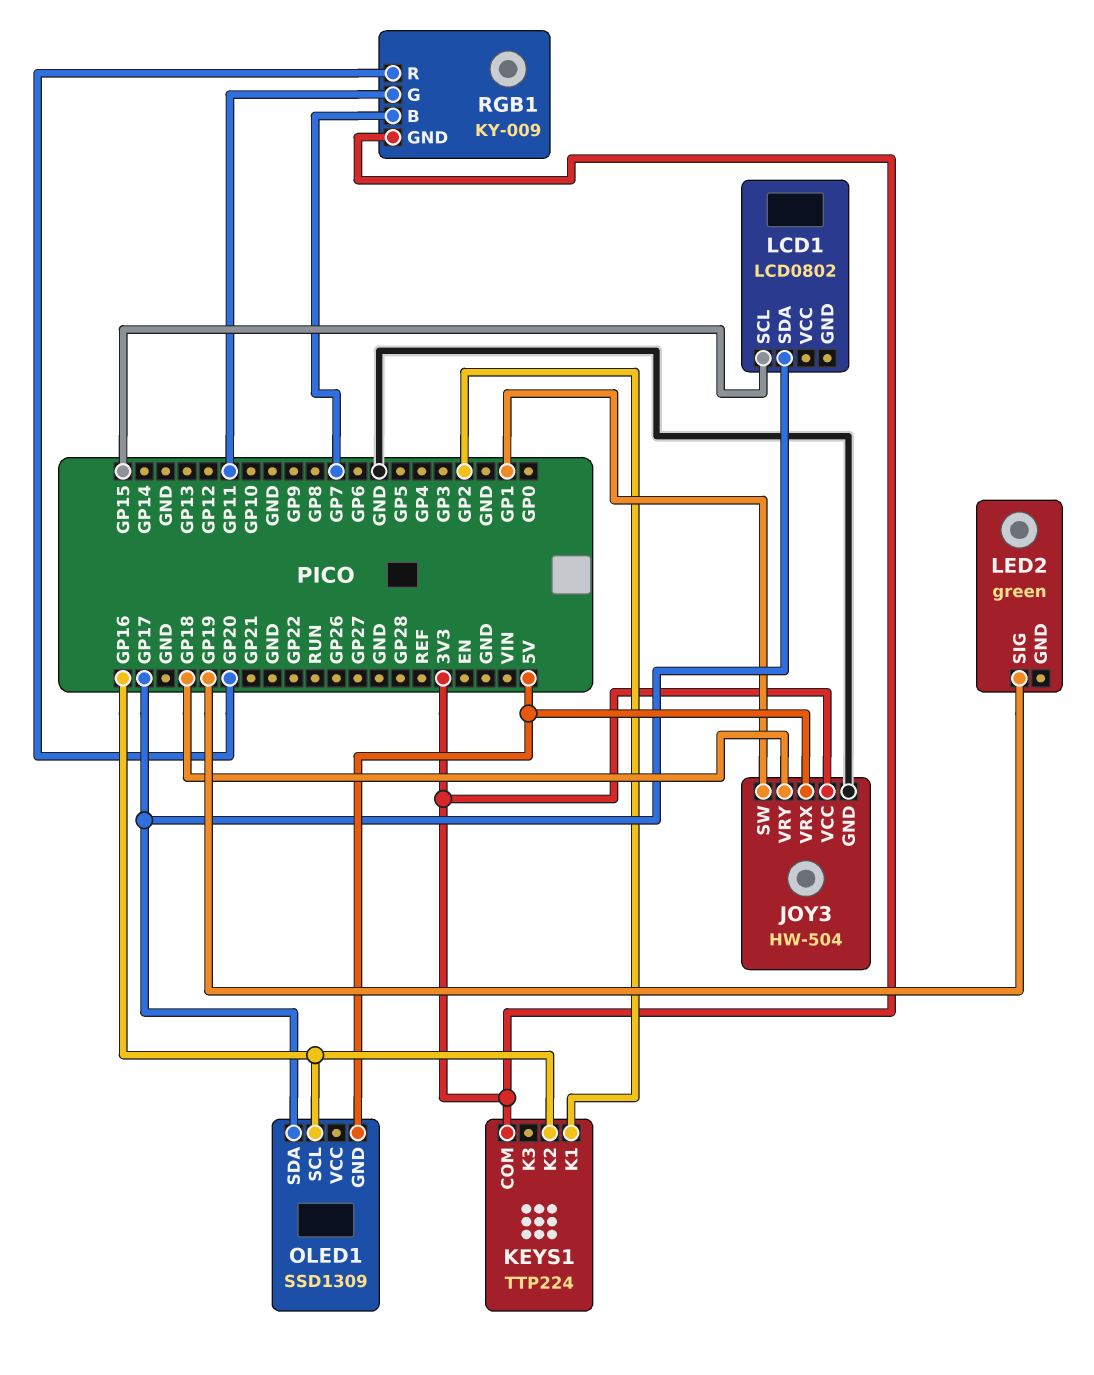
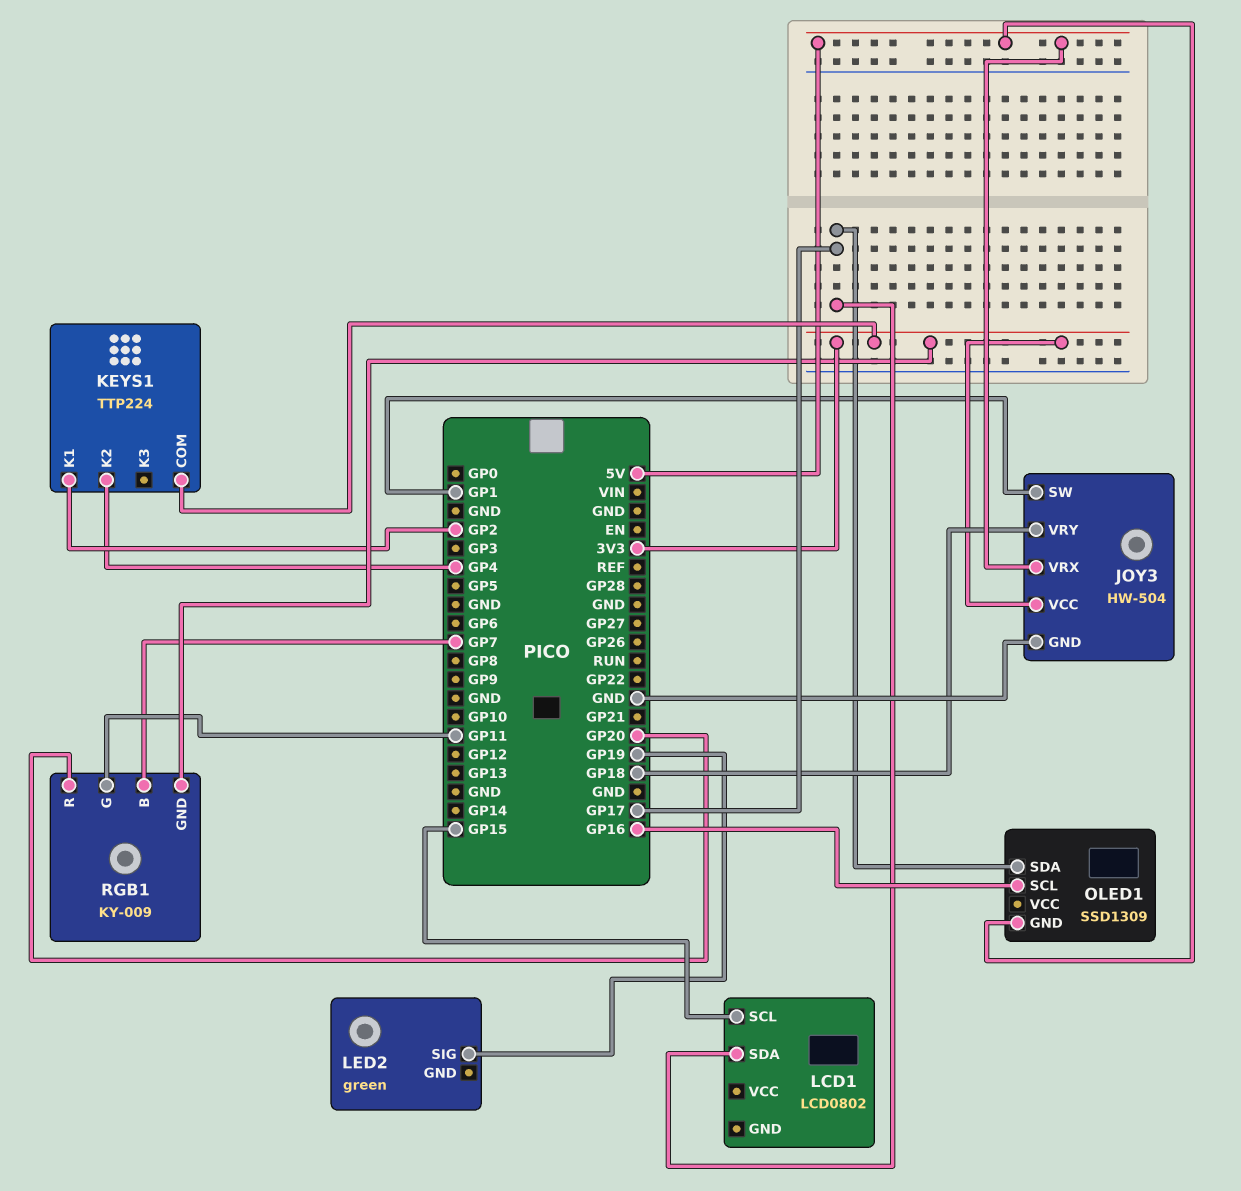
KEYS1 pin K2: GP16 -> GP4

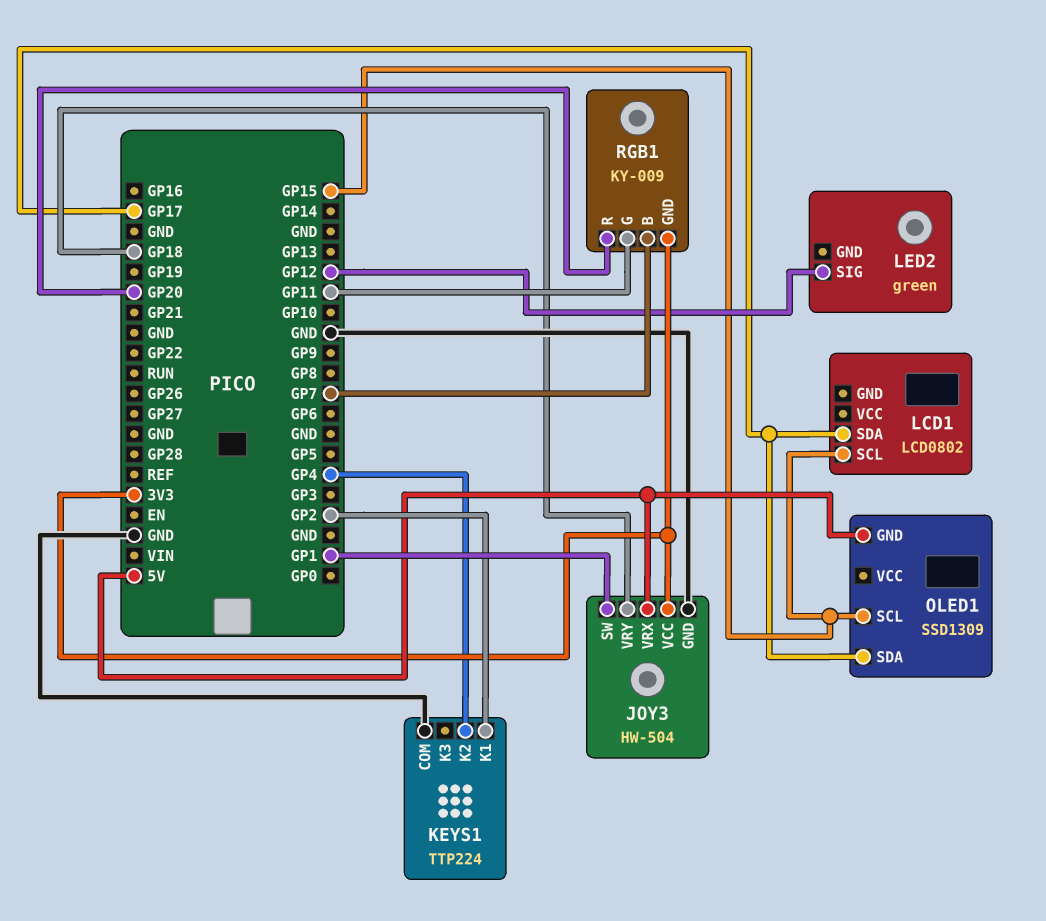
KEYS1 pin COM: 3V3 -> GND
LED2 pin SIG: GP19 -> GP12
OLED1 pin SCL: GP16 -> GP15

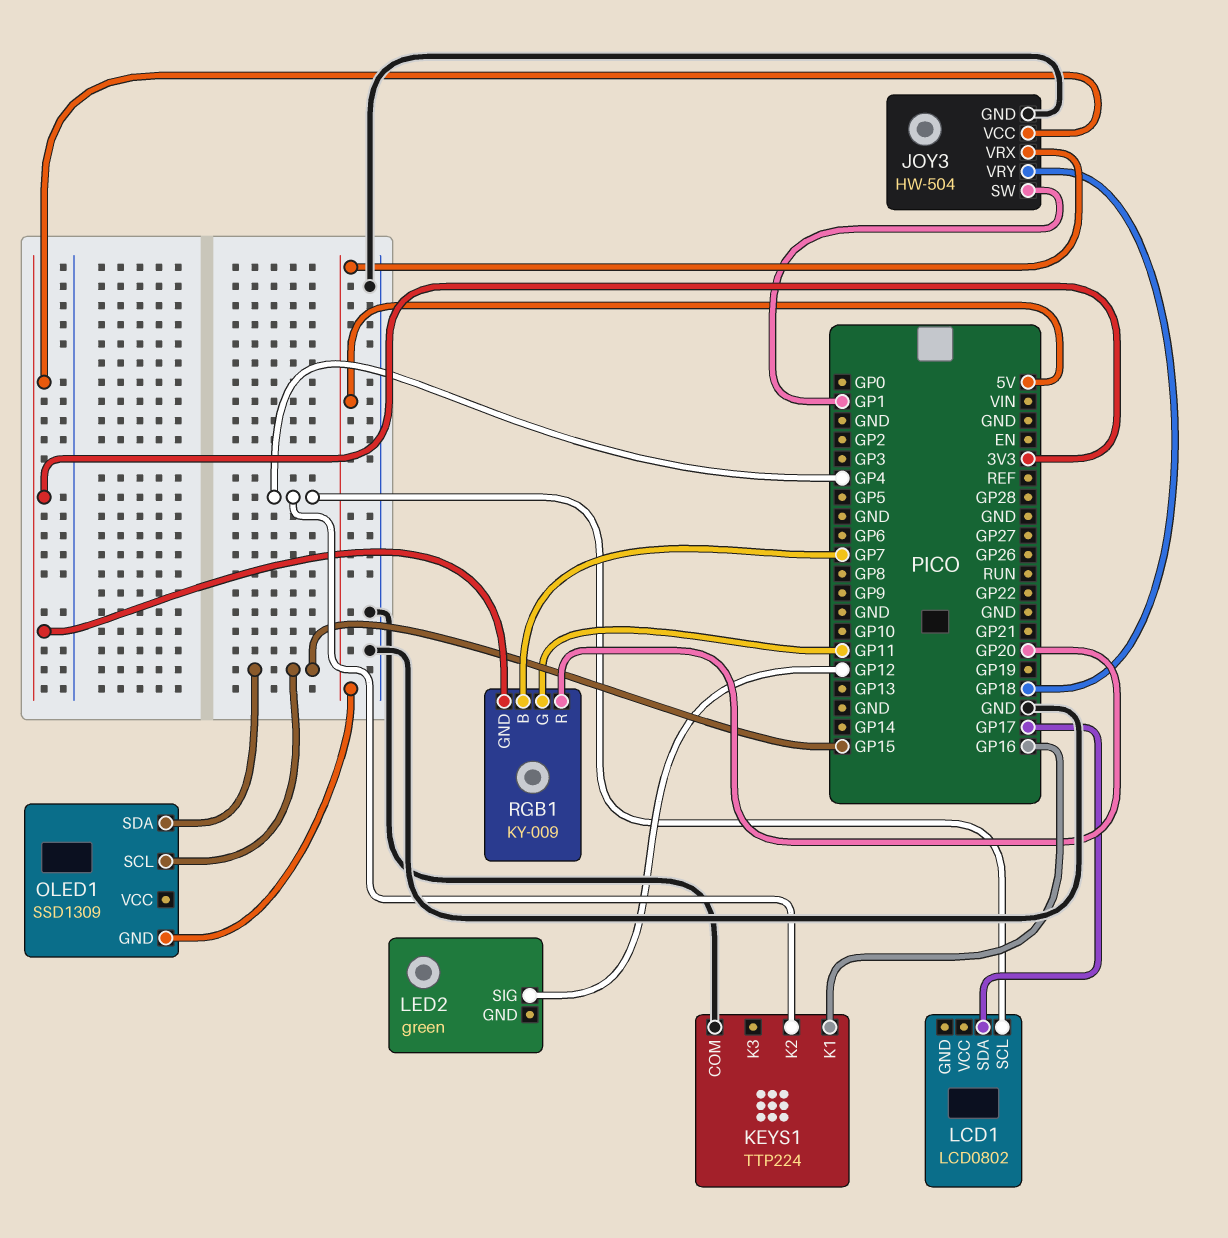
KEYS1 pin K1: GP2 -> GP16
LCD1 pin SCL: GP15 -> GP4
OLED1 pin SDA: GP17 -> GP15

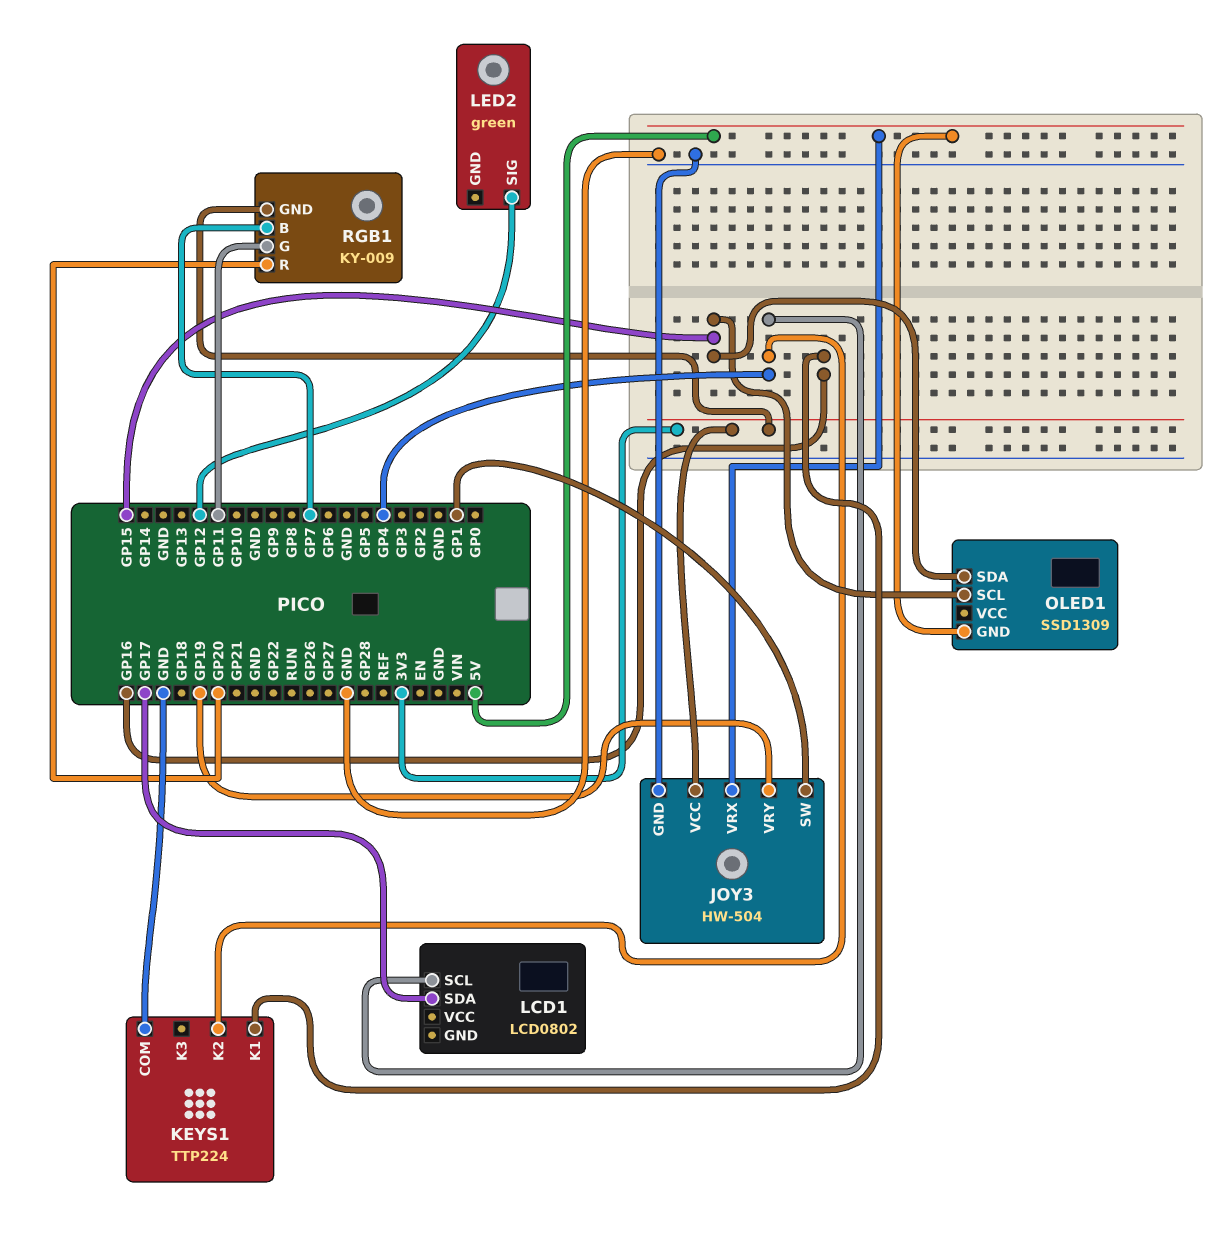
JOY3 pin VRY: GP18 -> GP19

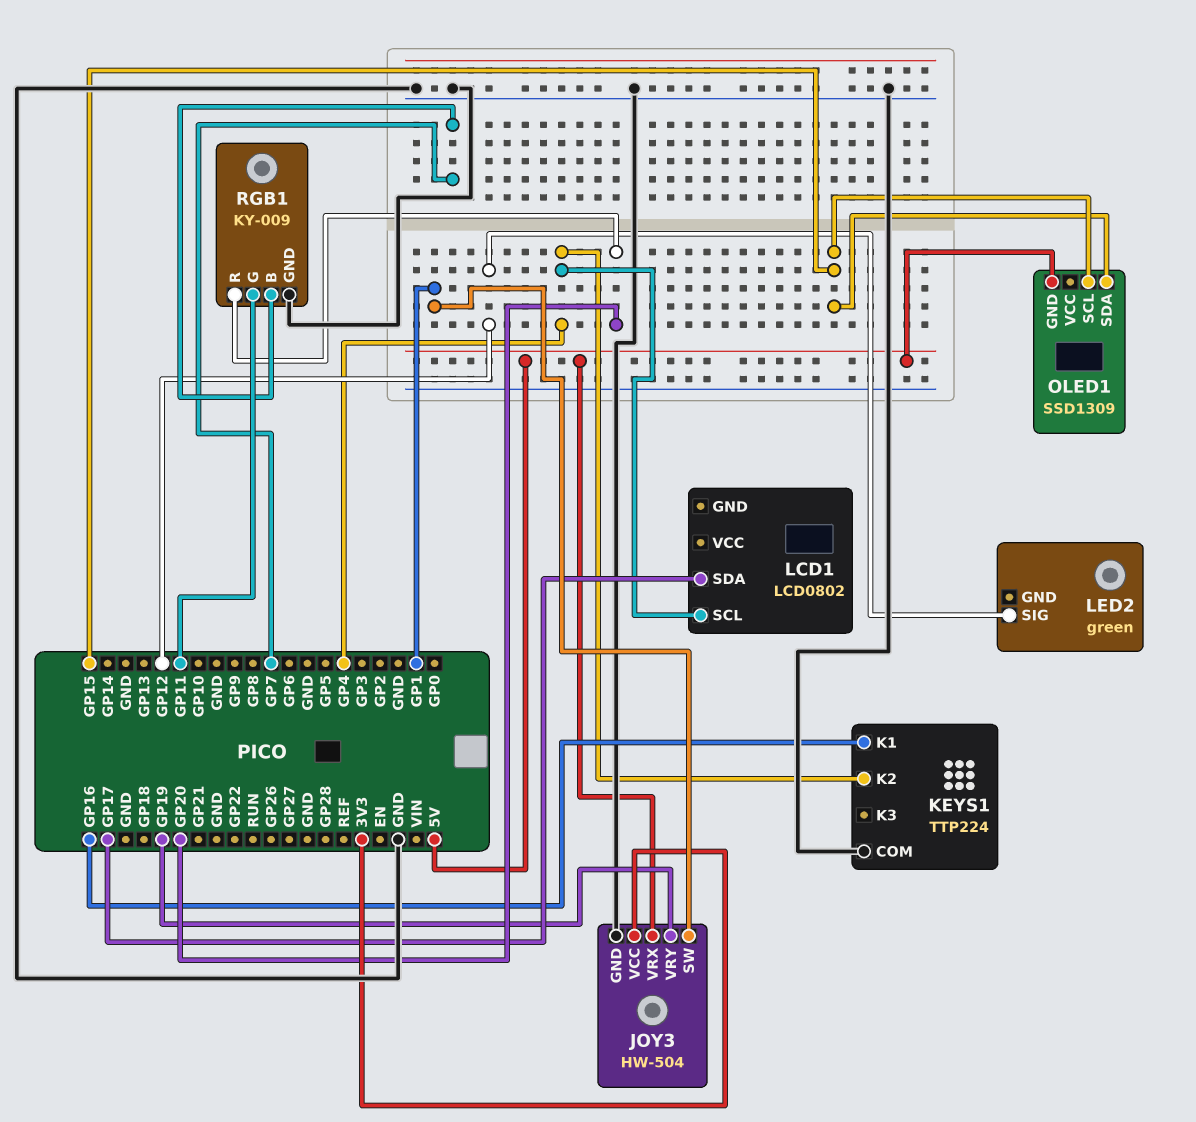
RGB1 pin GND: 3V3 -> GND

